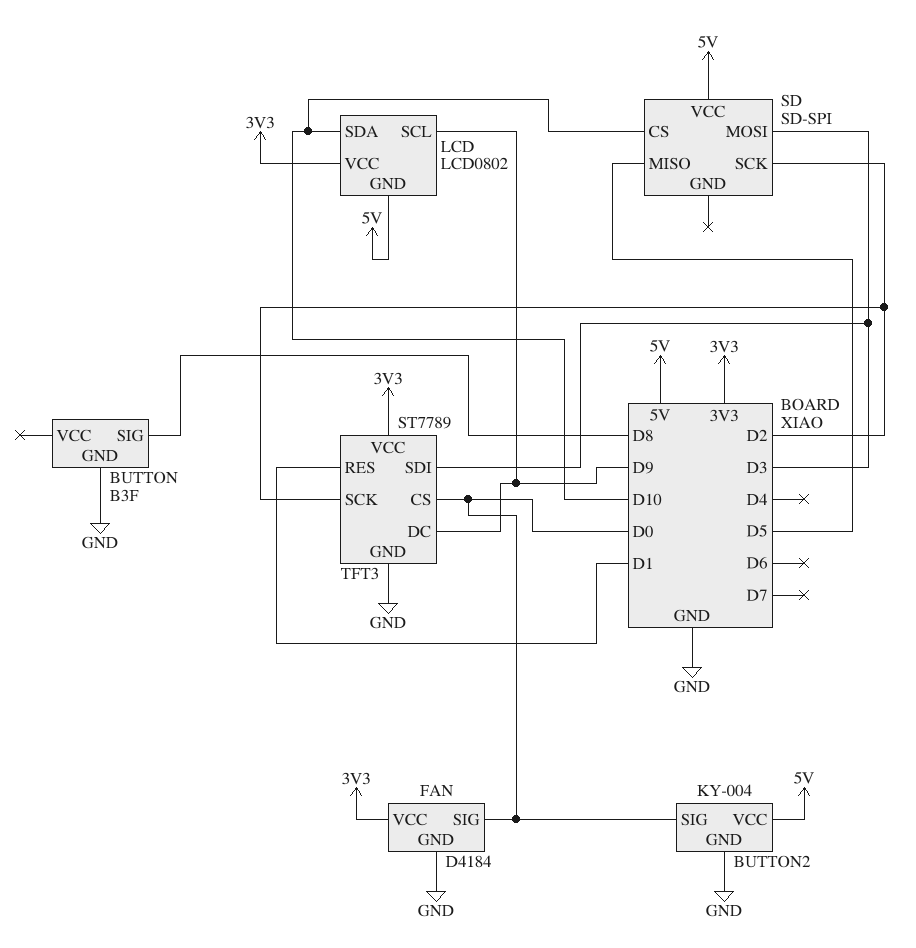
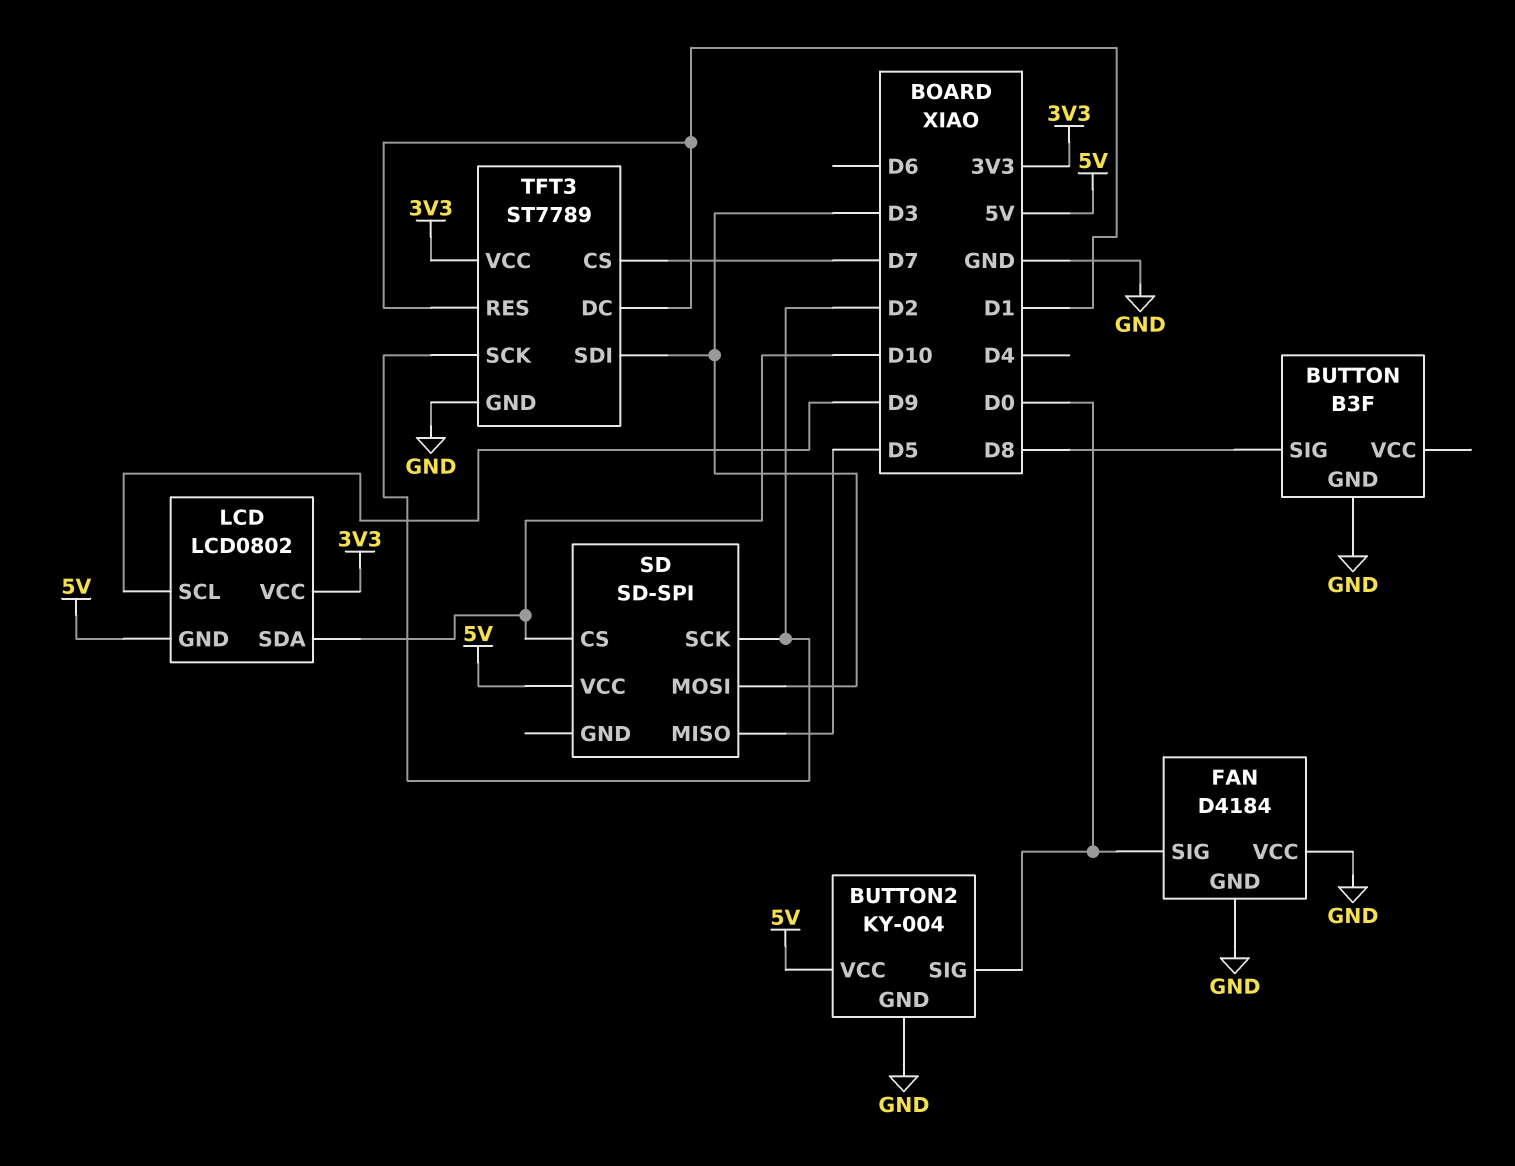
FAN pin VCC: 3V3 -> GND
TFT3 pin CS: D0 -> D7
TFT3 pin DC: D9 -> D1

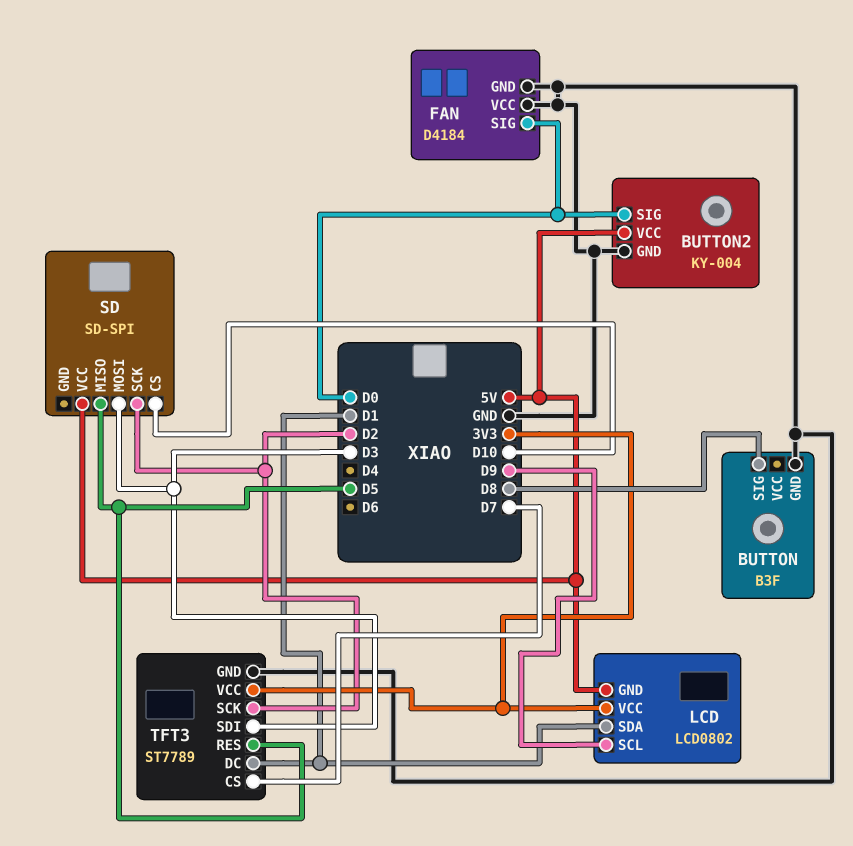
LCD pin SDA: D10 -> D1
TFT3 pin RES: D1 -> D5

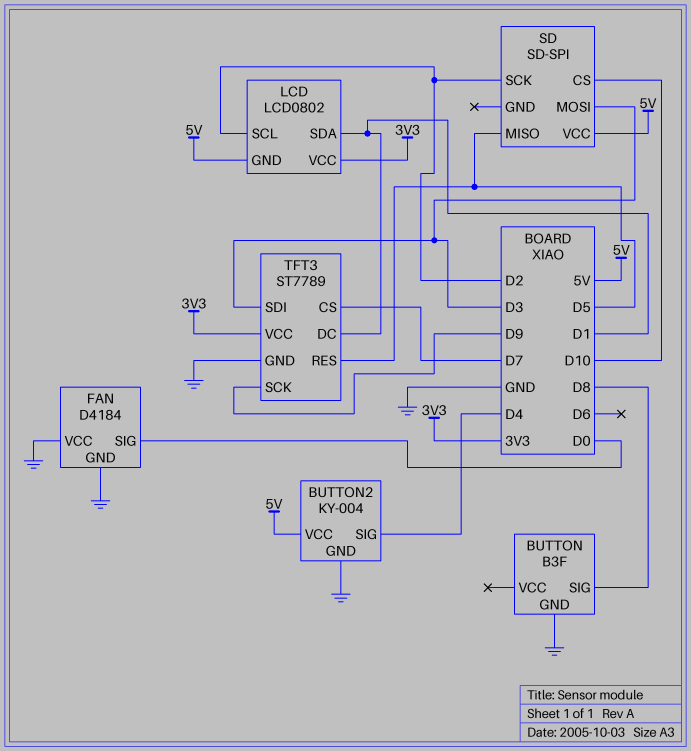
BUTTON2 pin SIG: D0 -> D4
LCD pin SCL: D9 -> D2
TFT3 pin SCK: D2 -> D9

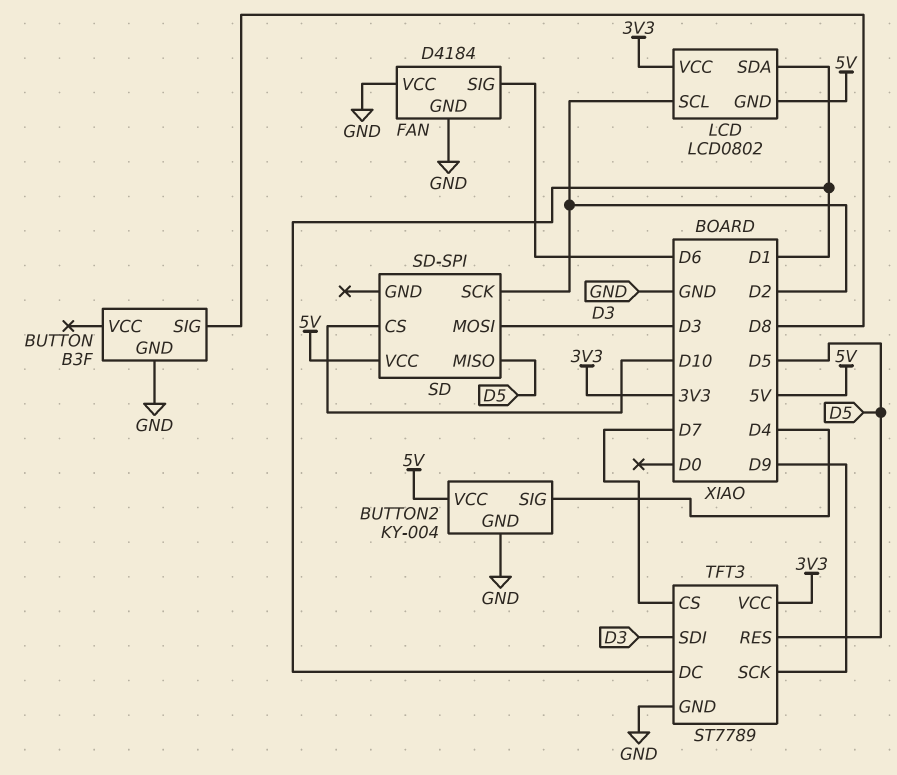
FAN pin SIG: D0 -> D6

